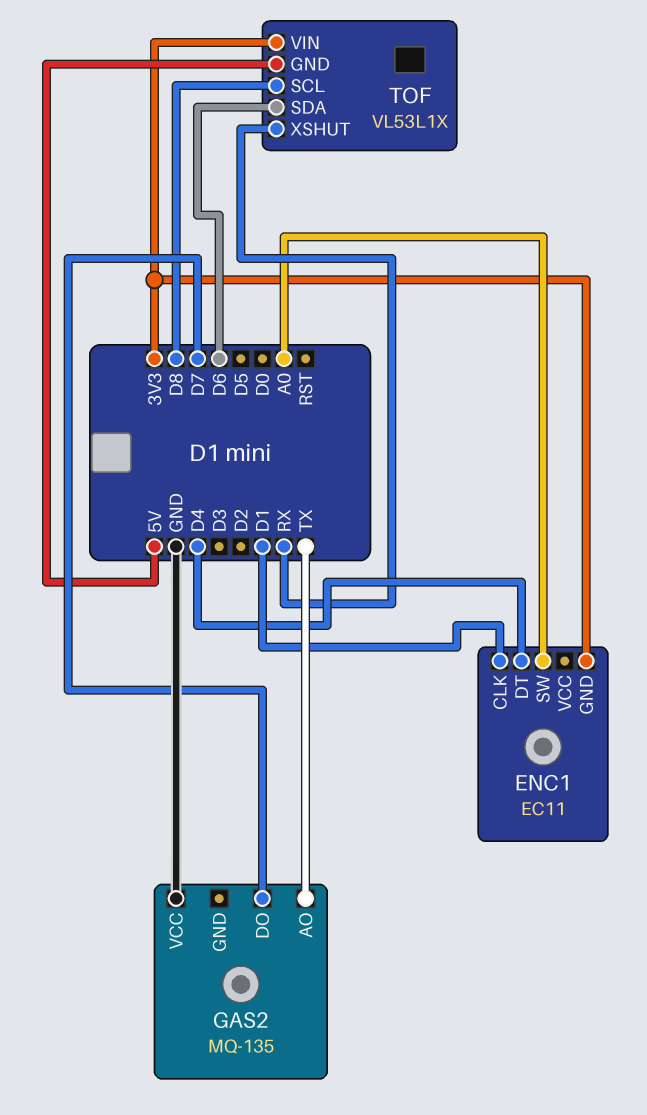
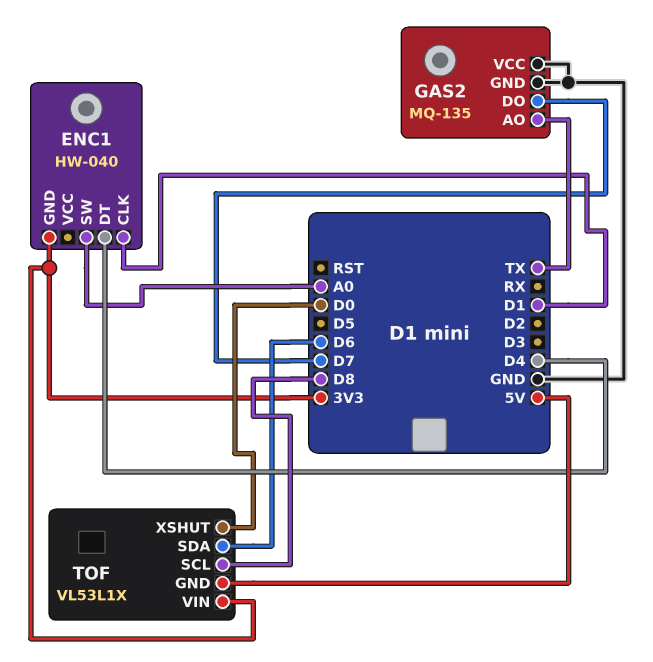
ENC1: EC11 -> HW-040
GAS2 pin GND: none -> GND
TOF pin XSHUT: RX -> D0

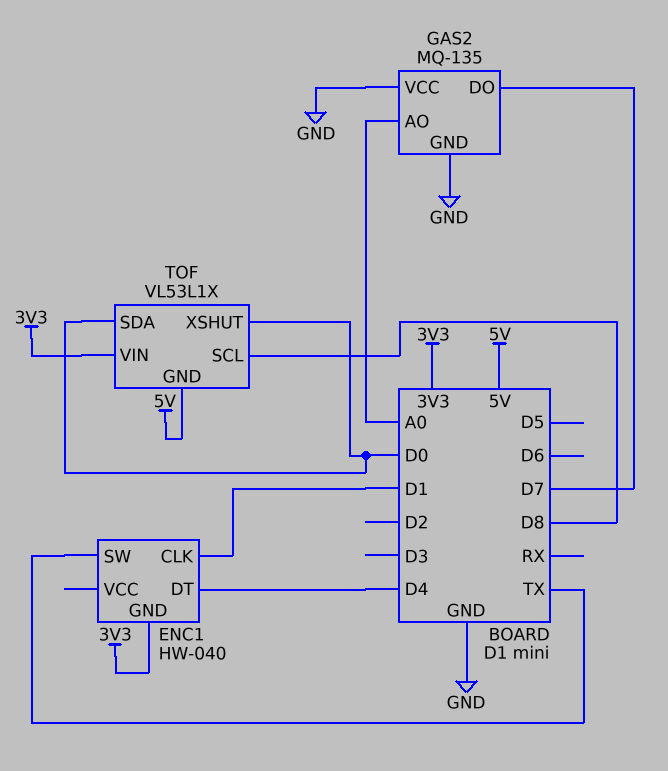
ENC1 pin SW: A0 -> TX
GAS2 pin AO: TX -> A0
TOF pin SDA: D6 -> D0

